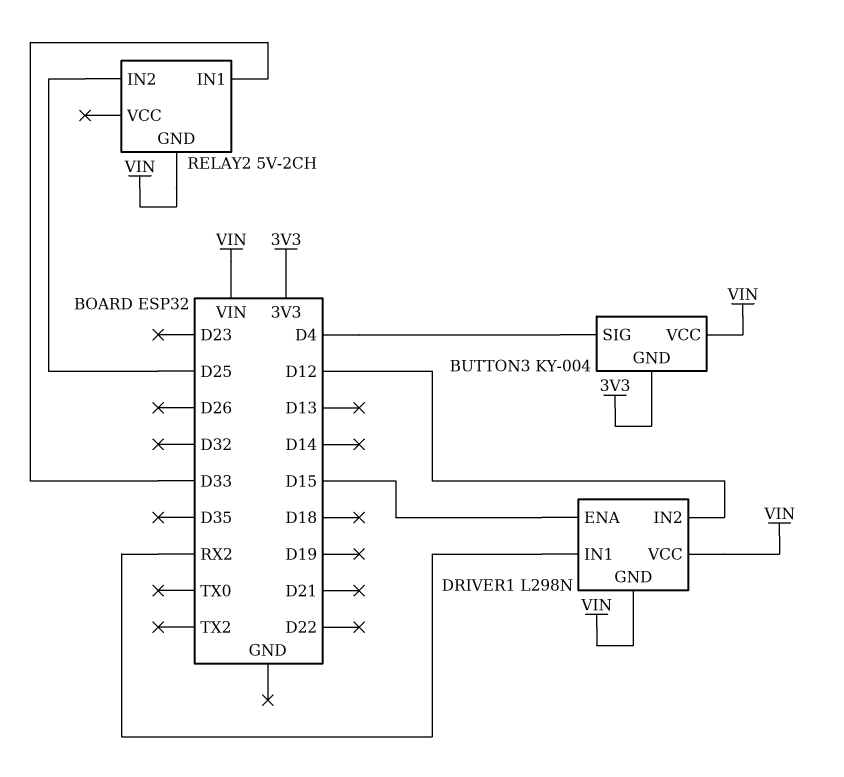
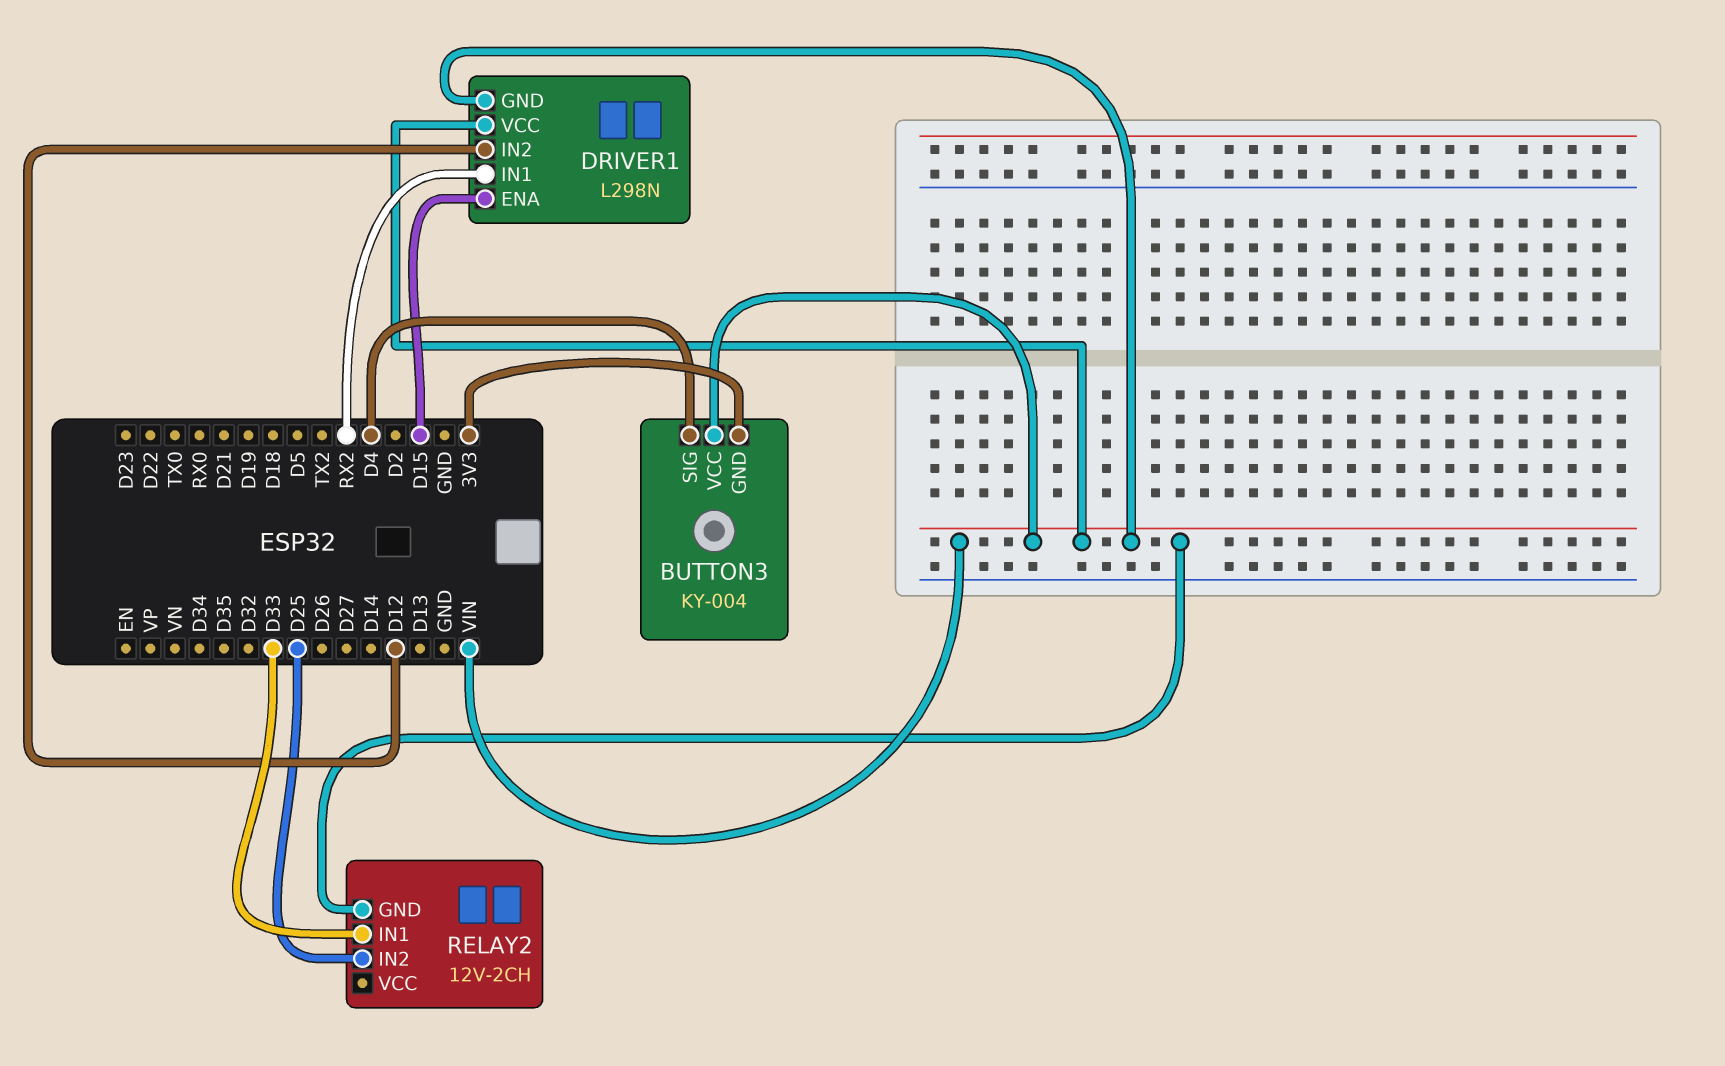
RELAY2: 5V-2CH -> 12V-2CH

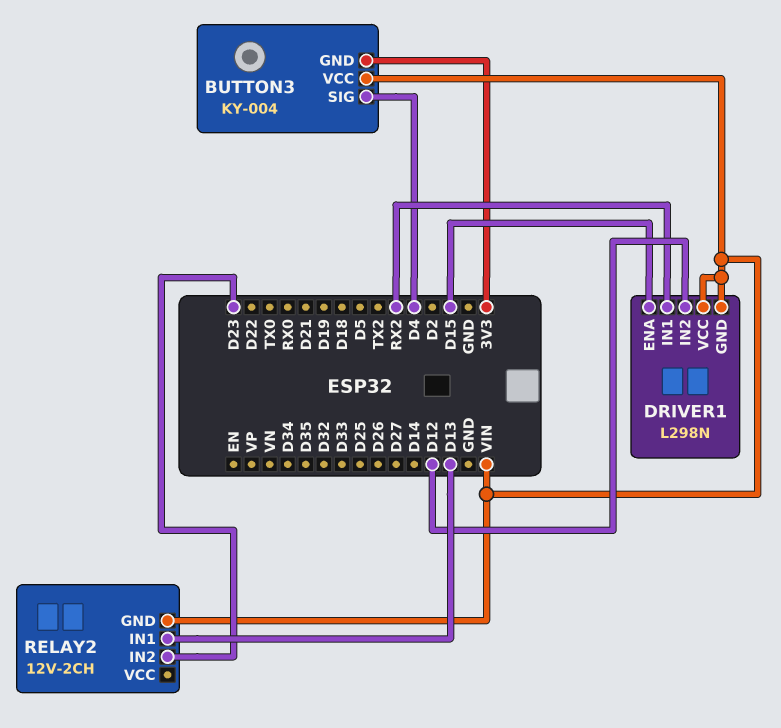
RELAY2 pin IN1: D33 -> D13
RELAY2 pin IN2: D25 -> D23

